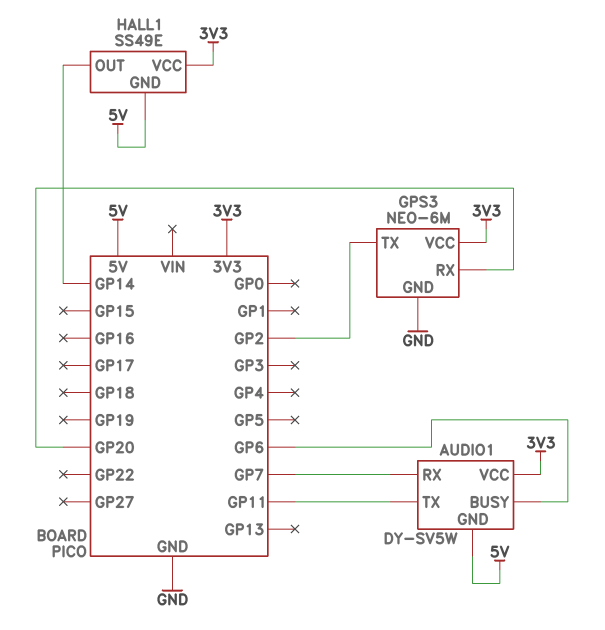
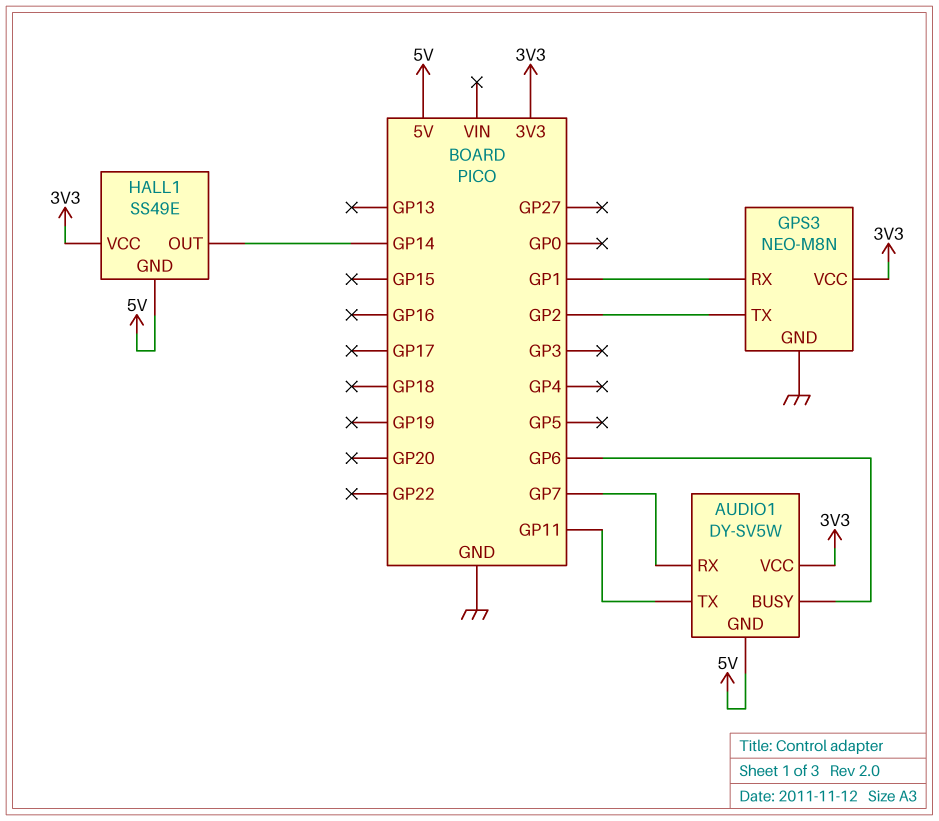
GPS3: NEO-6M -> NEO-M8N
GPS3 pin RX: GP20 -> GP1

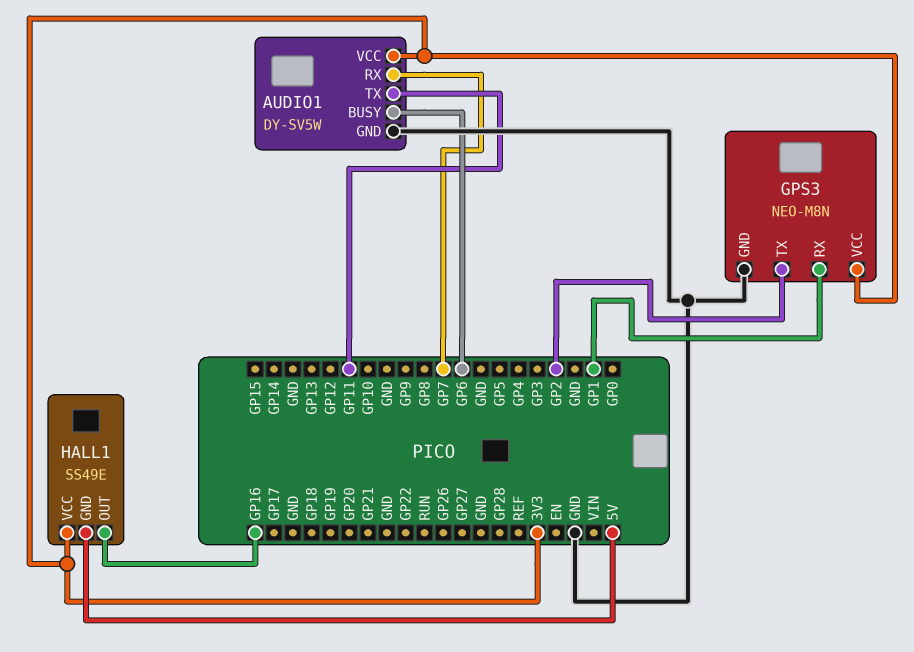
AUDIO1 pin GND: 5V -> GND
HALL1 pin OUT: GP14 -> GP16

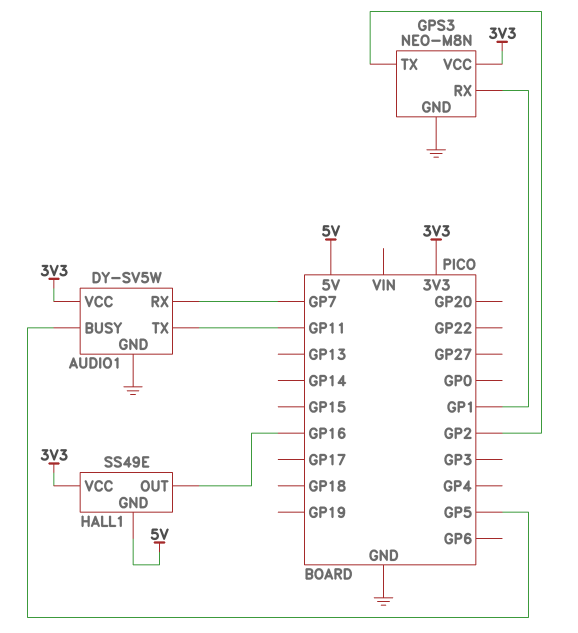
AUDIO1 pin BUSY: GP6 -> GP5

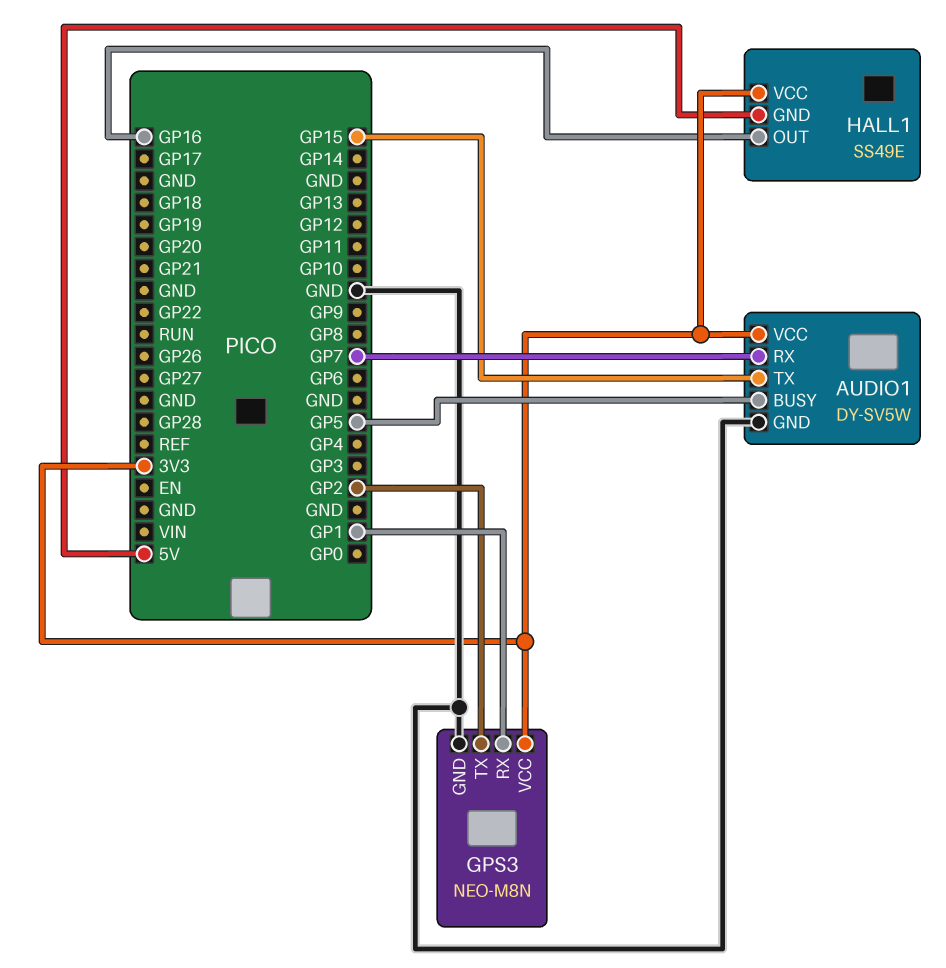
AUDIO1 pin TX: GP11 -> GP15

